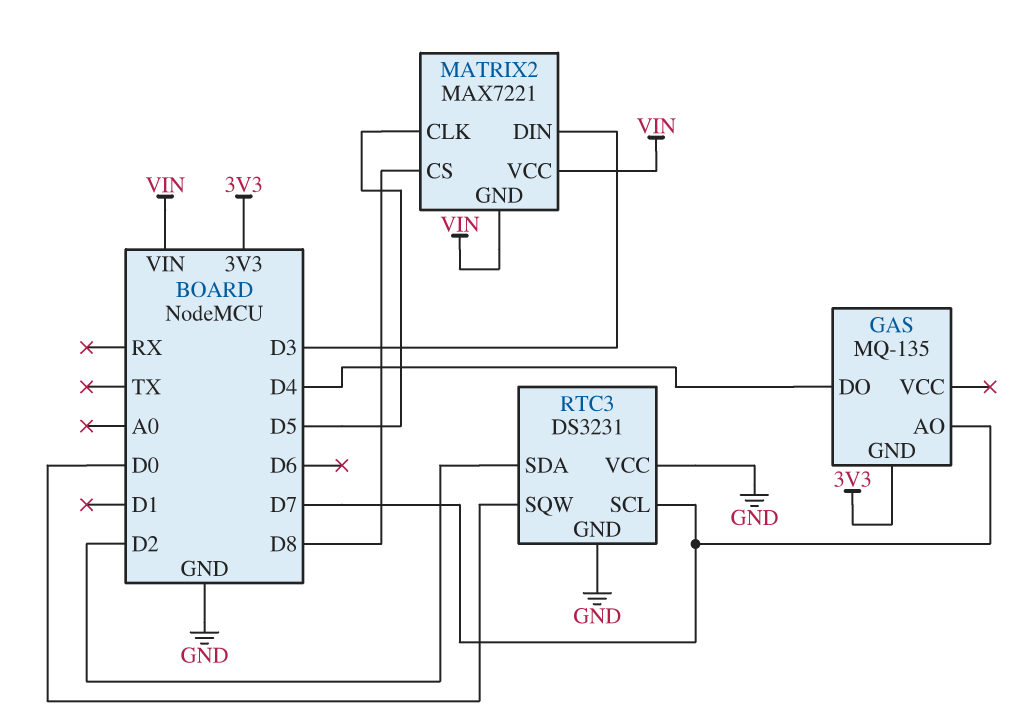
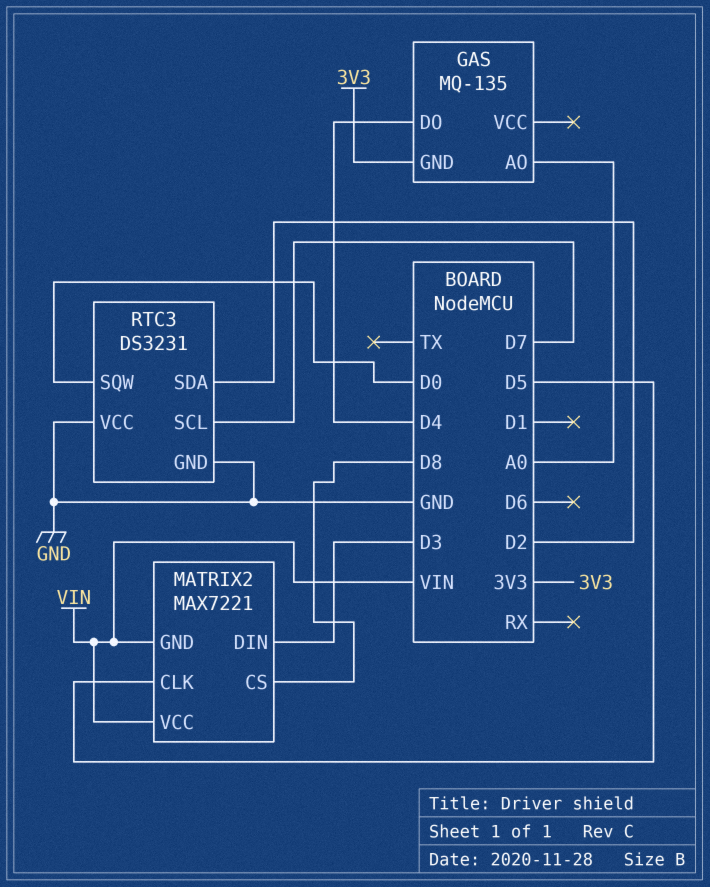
GAS pin AO: D7 -> A0

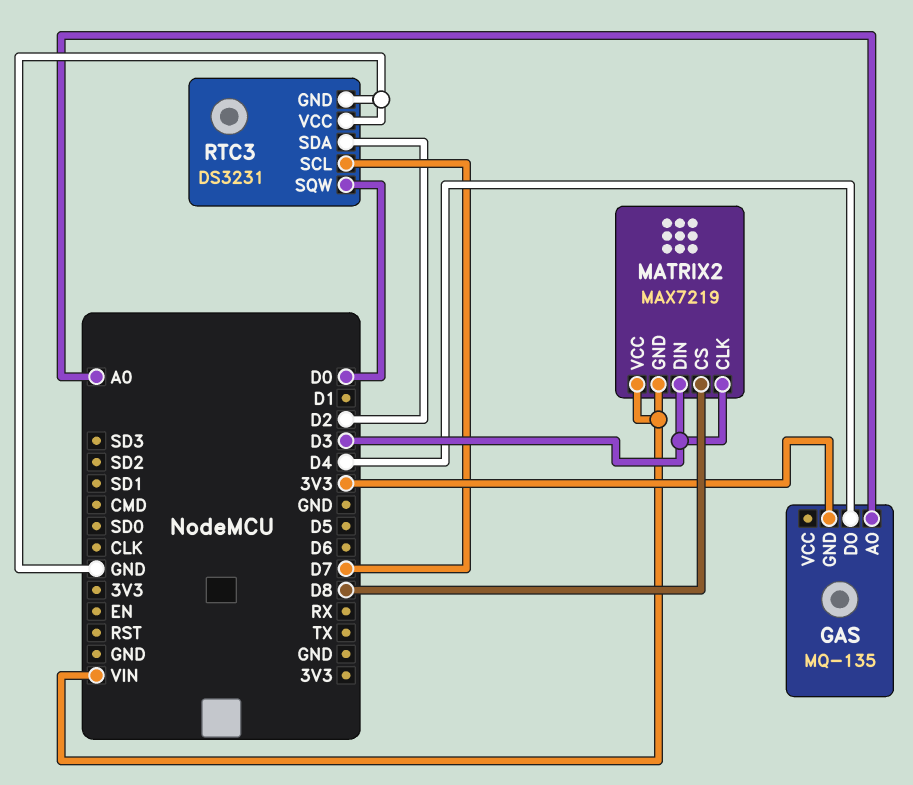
MATRIX2: MAX7221 -> MAX7219
MATRIX2 pin CLK: D5 -> D3

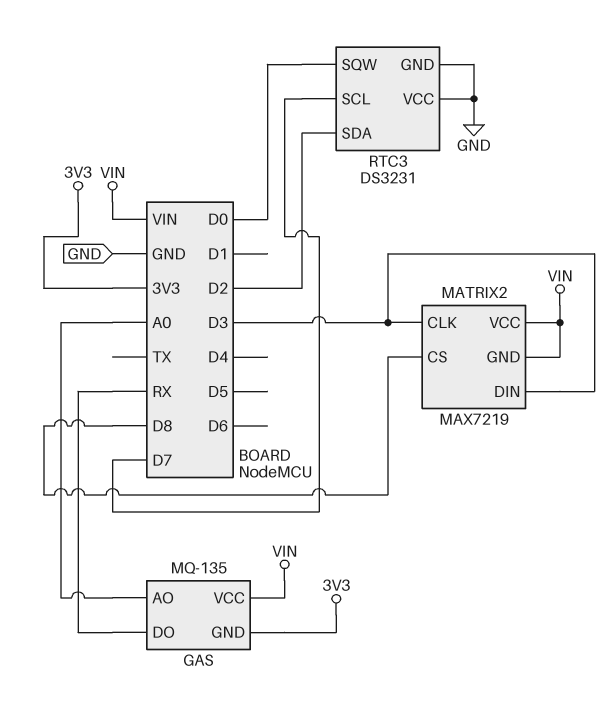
GAS pin DO: D4 -> RX
GAS pin VCC: none -> VIN

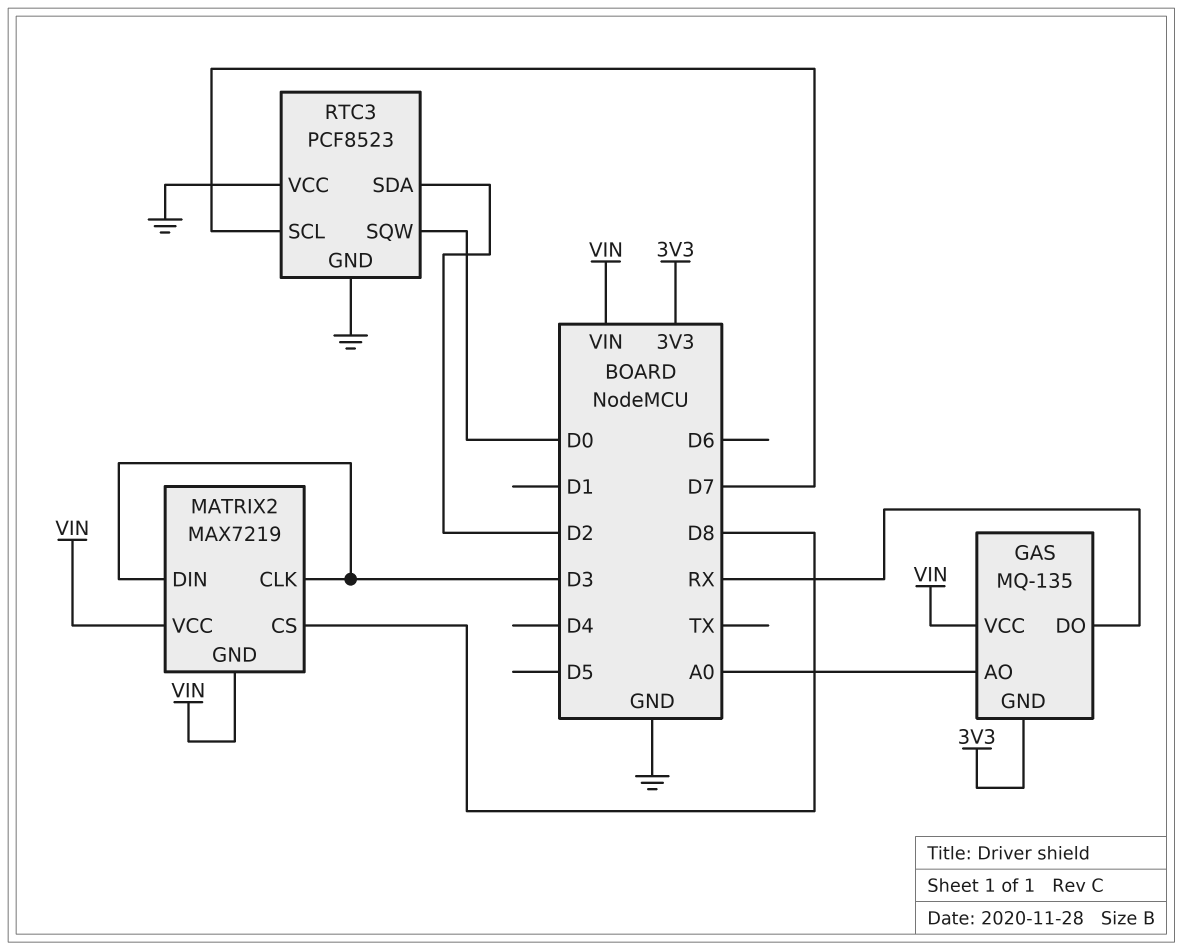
RTC3: DS3231 -> PCF8523

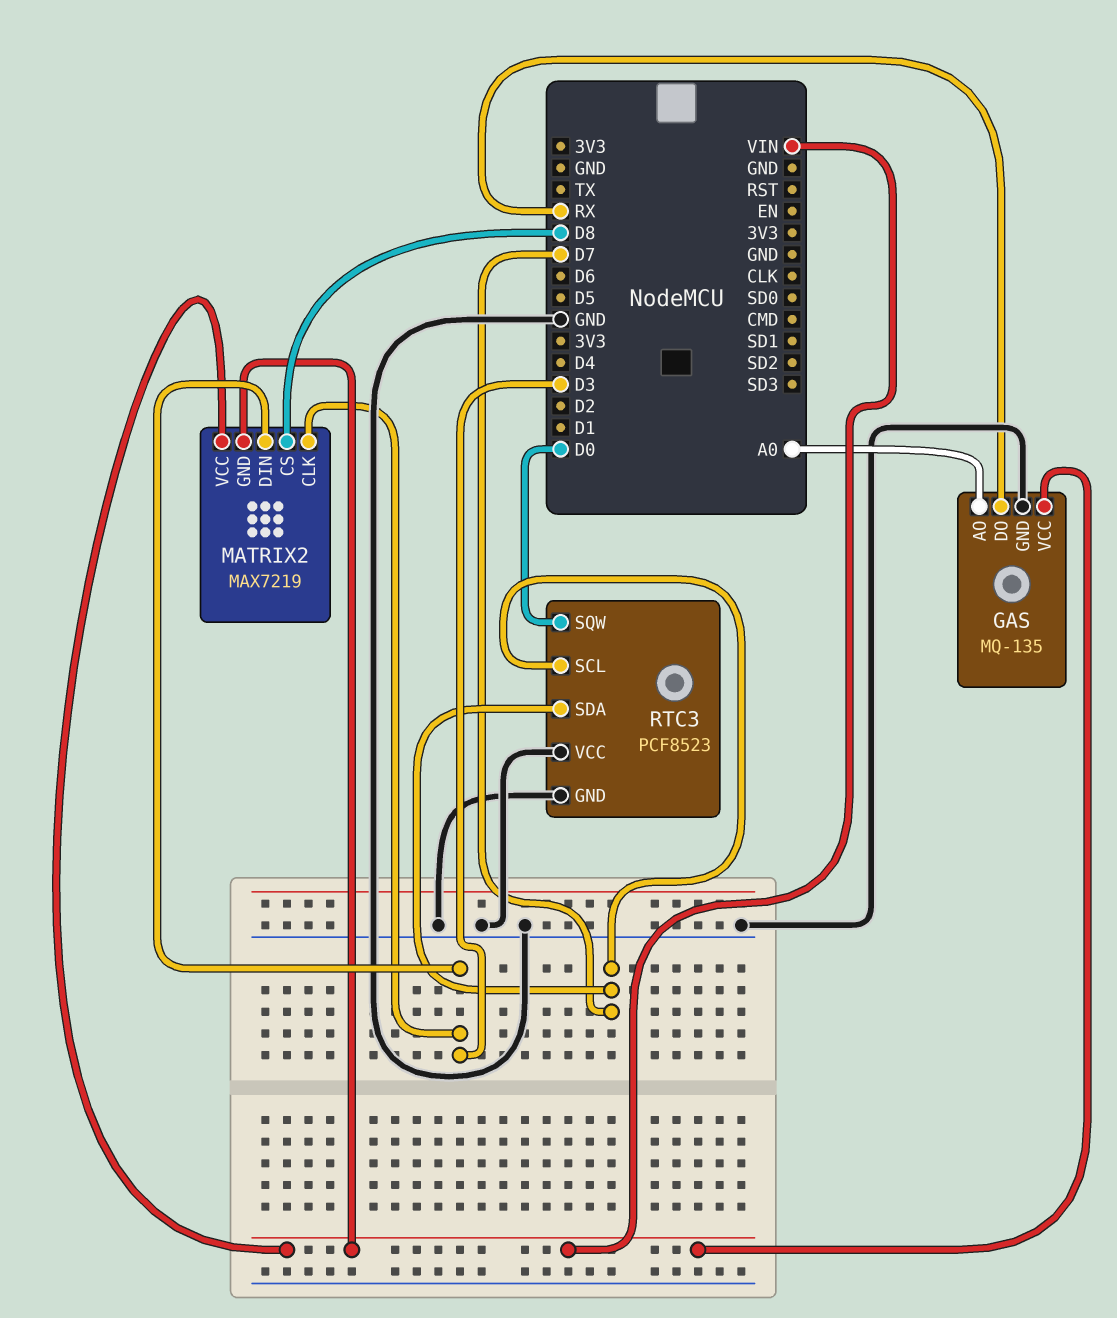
GAS pin GND: 3V3 -> GND
RTC3 pin SDA: D2 -> D7

